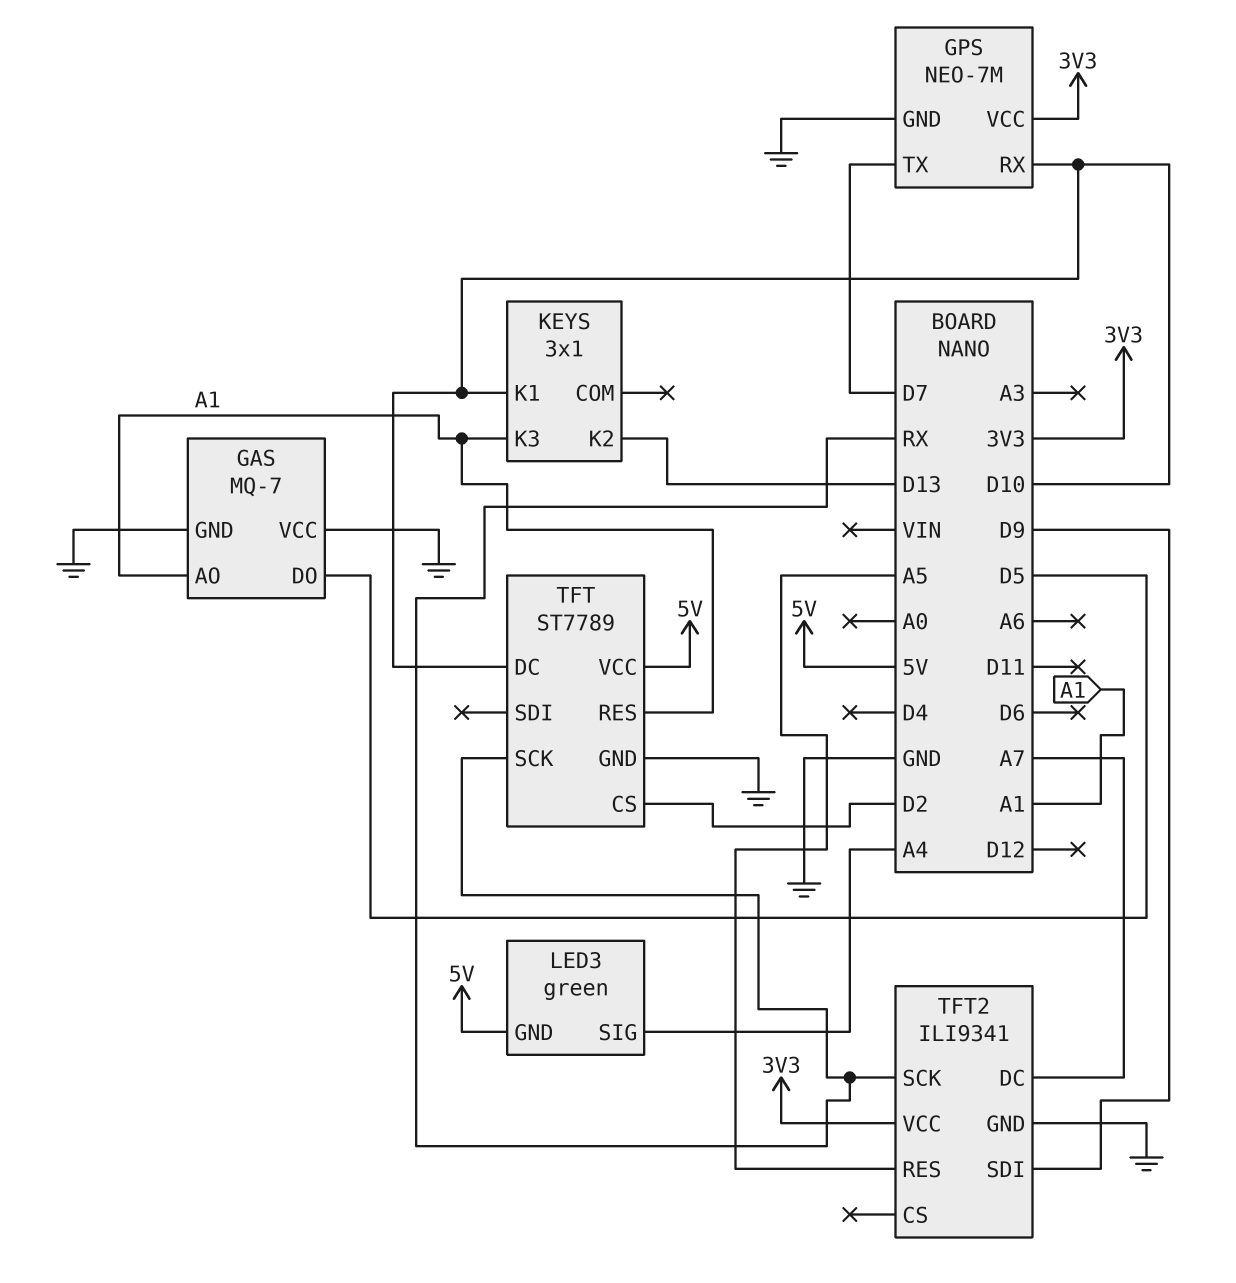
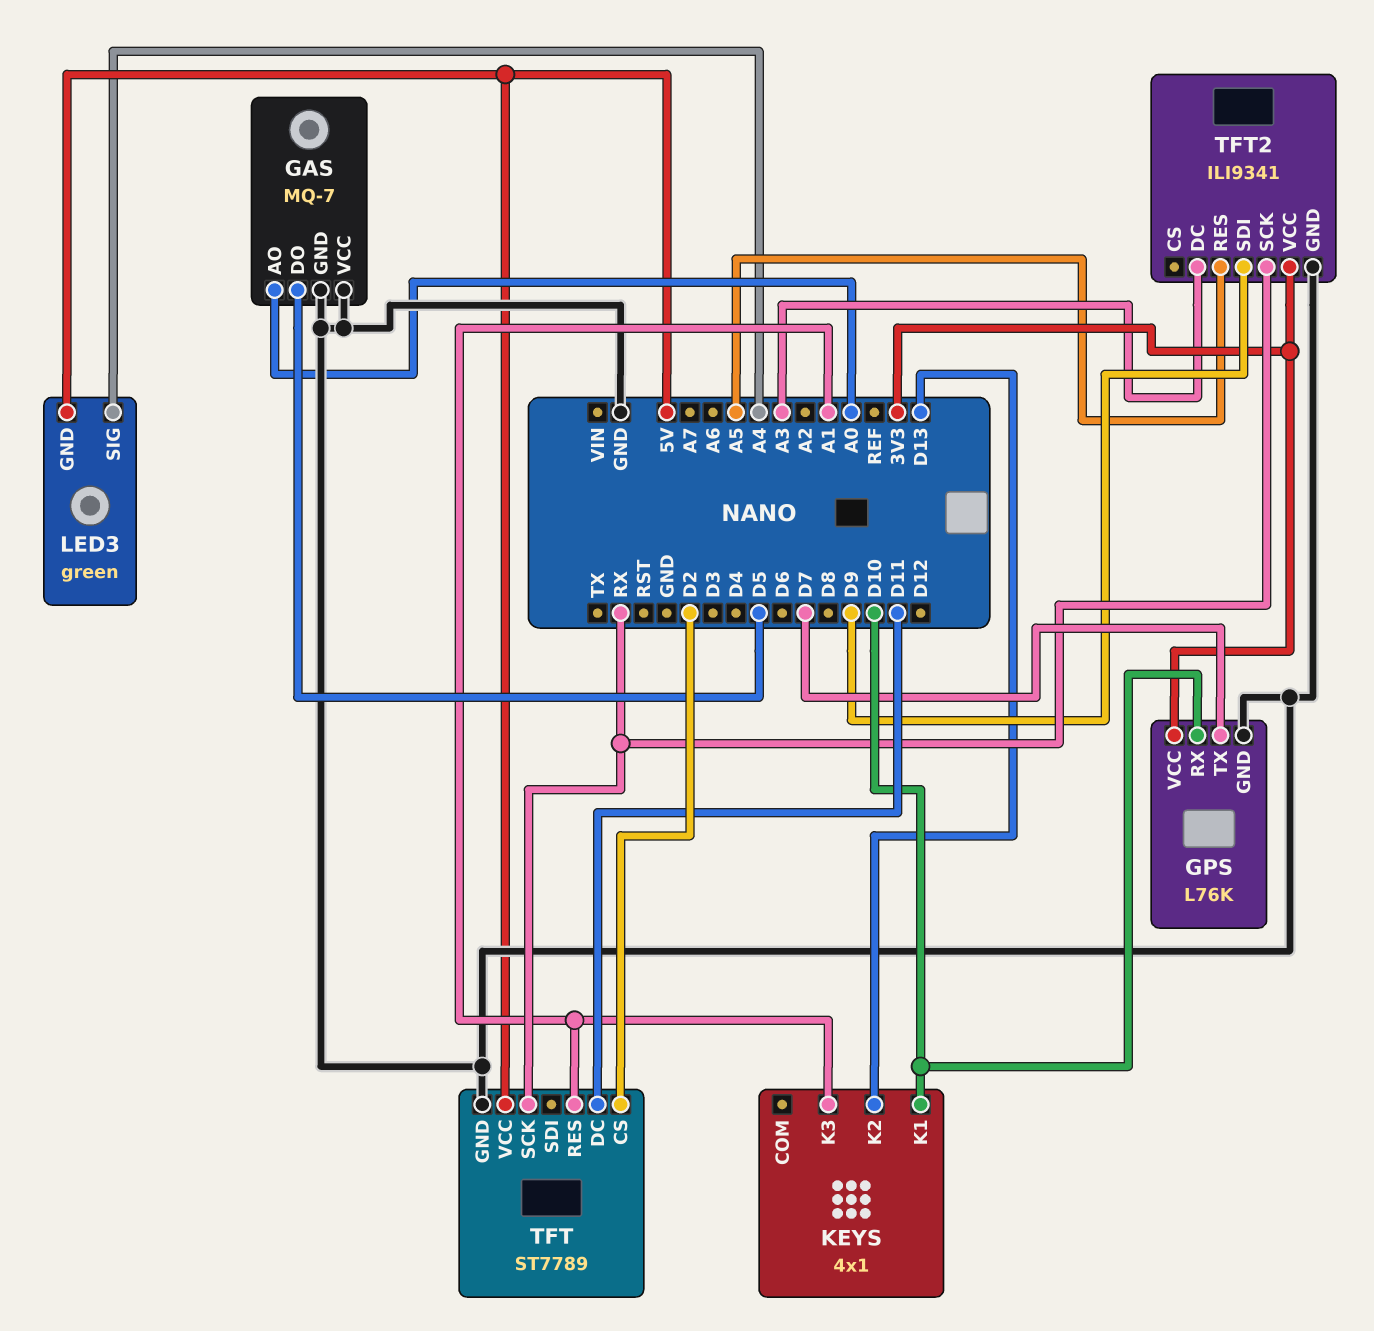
GAS pin AO: A1 -> A0
GPS: NEO-7M -> L76K
KEYS: 3x1 -> 4x1
TFT pin DC: D10 -> D11
TFT2 pin DC: A7 -> A3

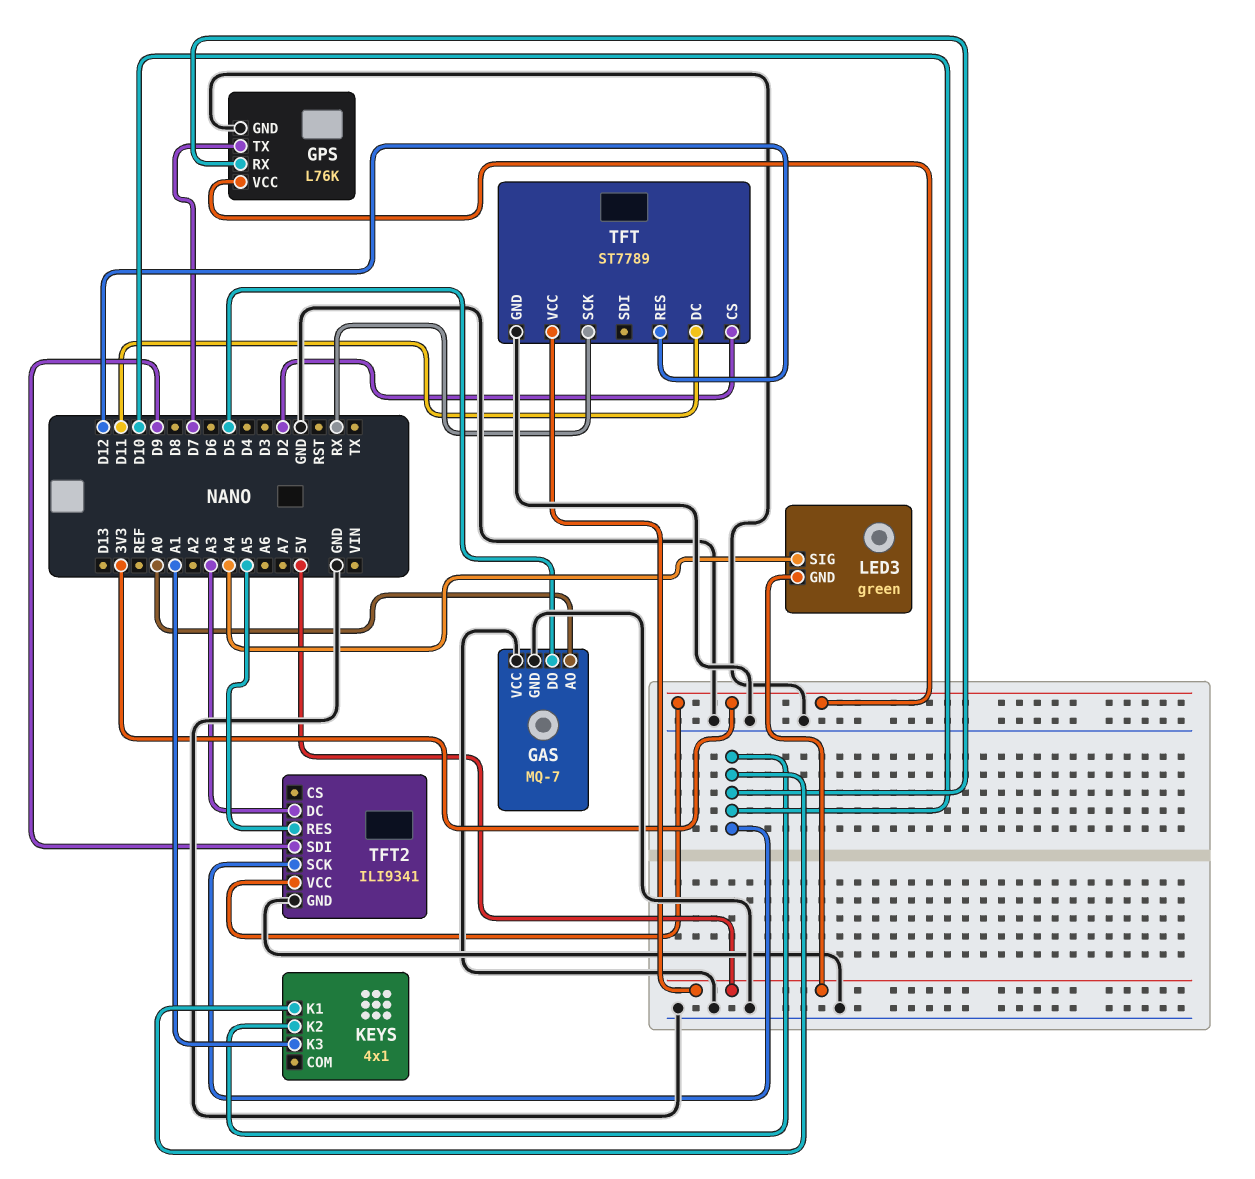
KEYS pin K2: D13 -> D10
TFT pin RES: A1 -> D12
TFT2 pin SCK: RX -> D10

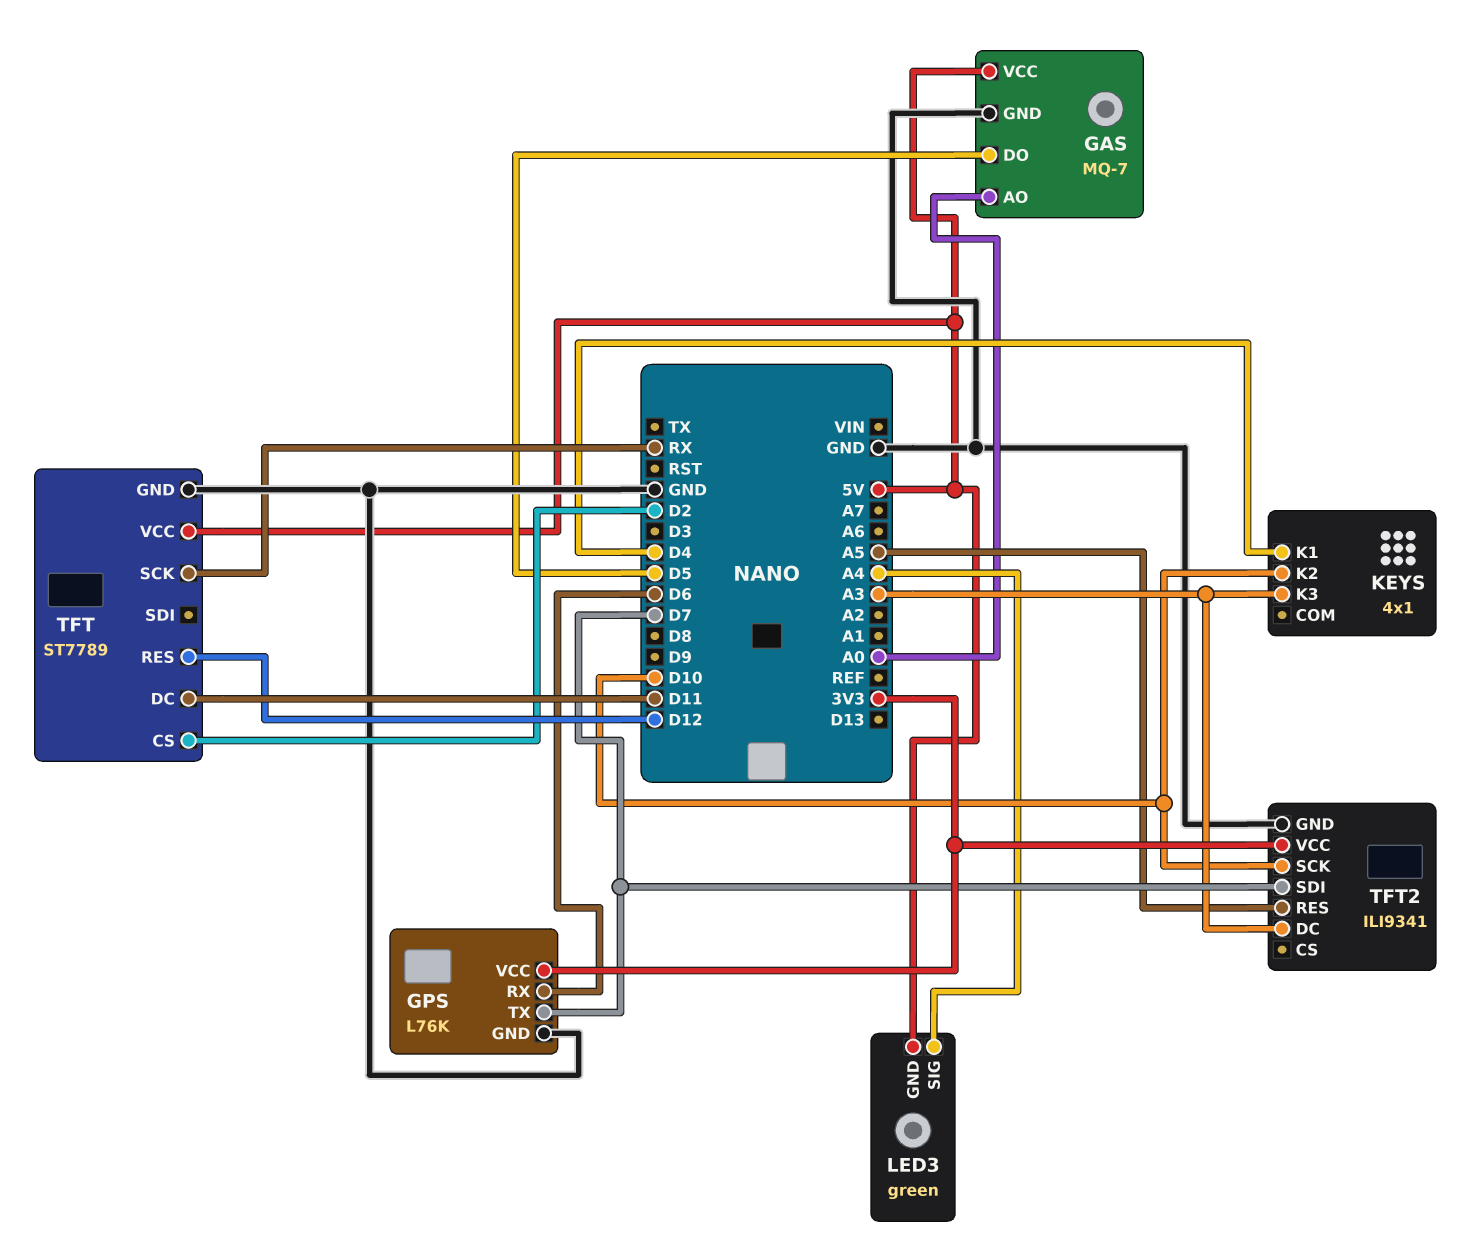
GAS pin VCC: GND -> 5V
GPS pin RX: D10 -> D6
KEYS pin K1: D10 -> D4
KEYS pin K3: A1 -> A3
TFT2 pin SDI: D9 -> D7

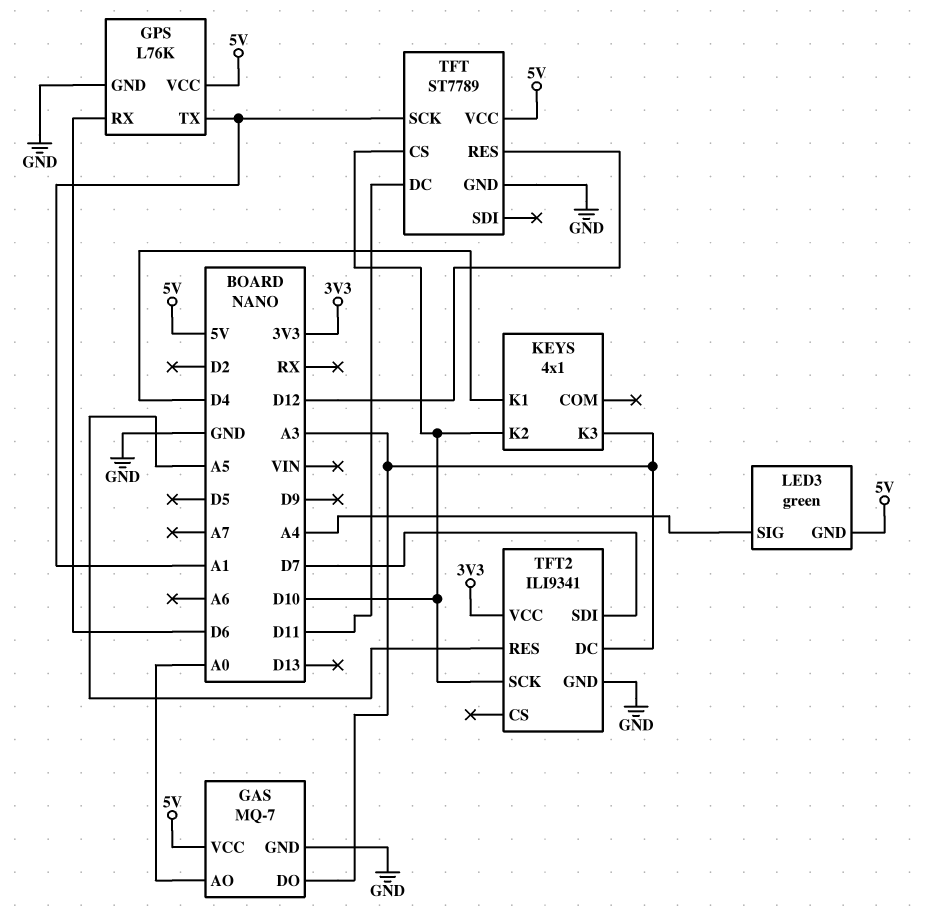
GAS pin DO: D5 -> A3
GPS pin TX: D7 -> A1
GPS pin VCC: 3V3 -> 5V
TFT pin CS: D2 -> D10
TFT pin SCK: RX -> A1

